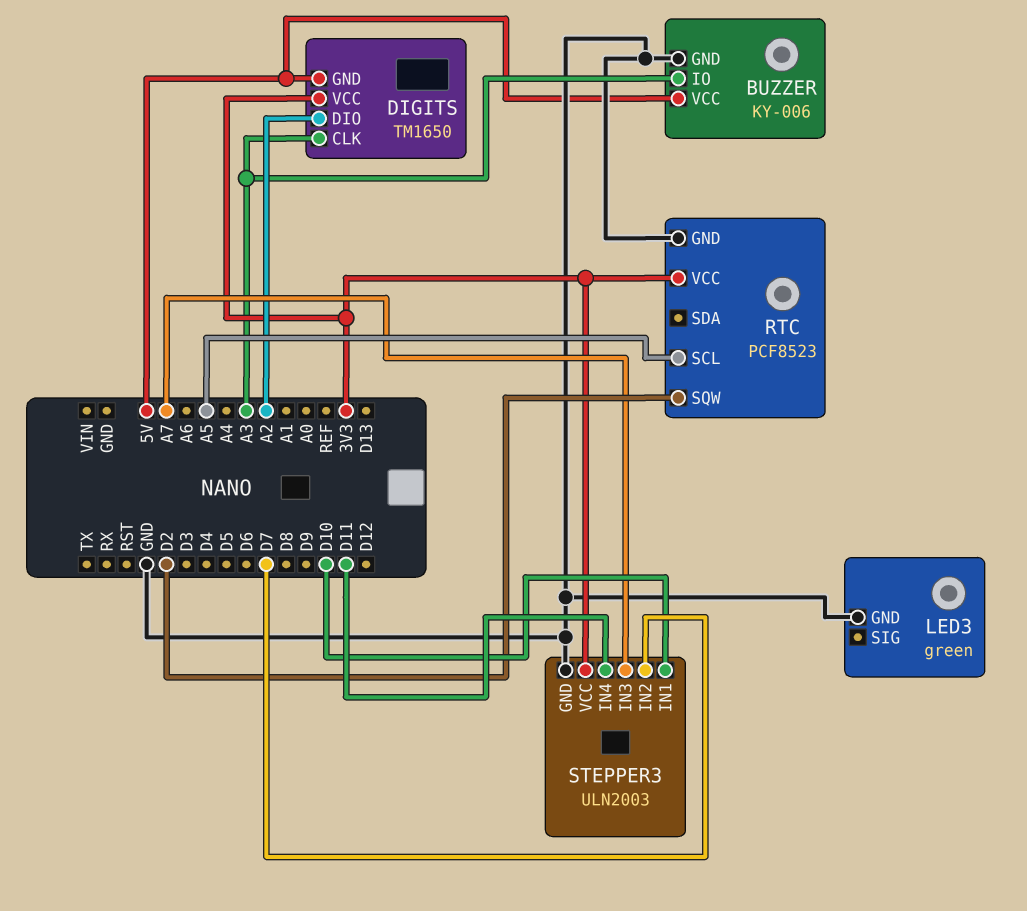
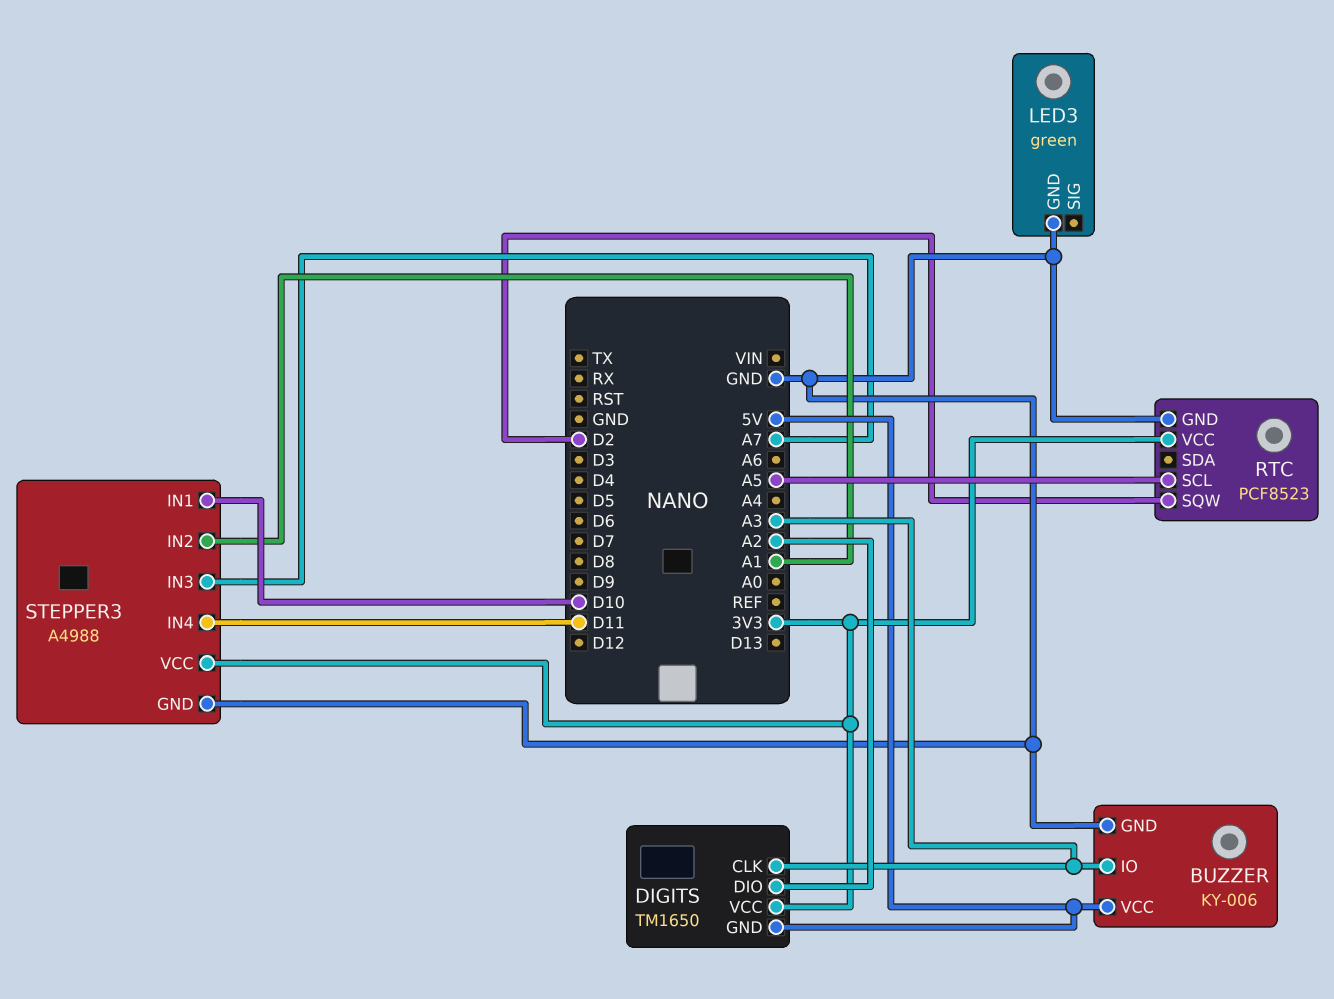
STEPPER3: ULN2003 -> A4988
STEPPER3 pin IN2: D7 -> A1

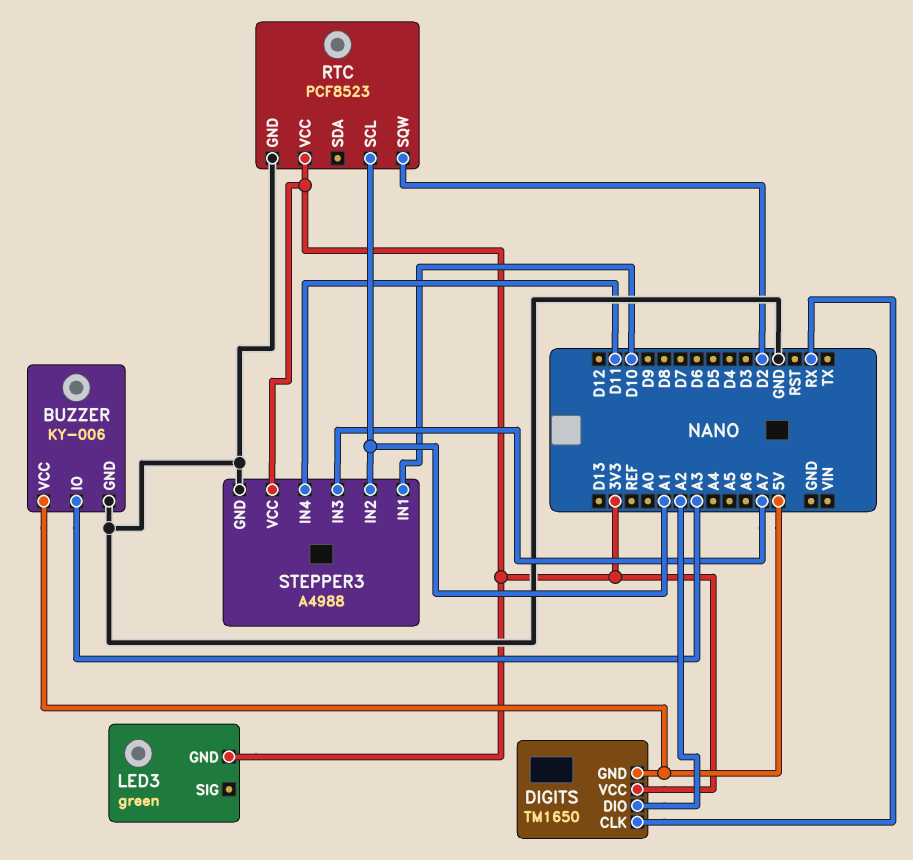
DIGITS pin CLK: A3 -> RX
LED3 pin GND: GND -> 3V3
RTC pin SCL: A5 -> A1

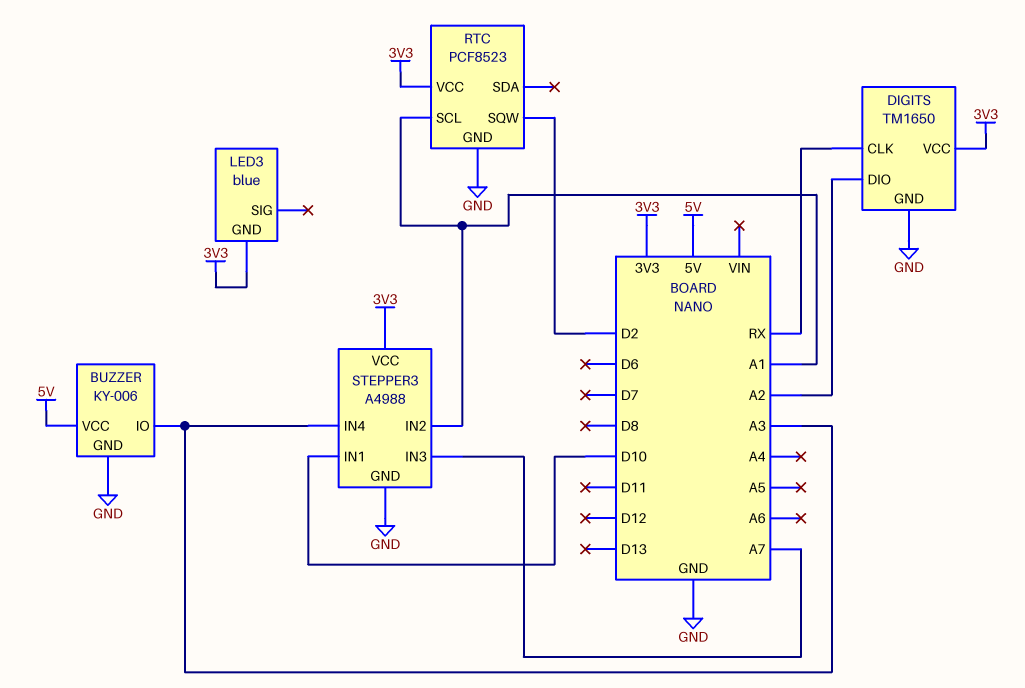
DIGITS pin GND: 5V -> GND
LED3: green -> blue
STEPPER3 pin IN4: D11 -> A3

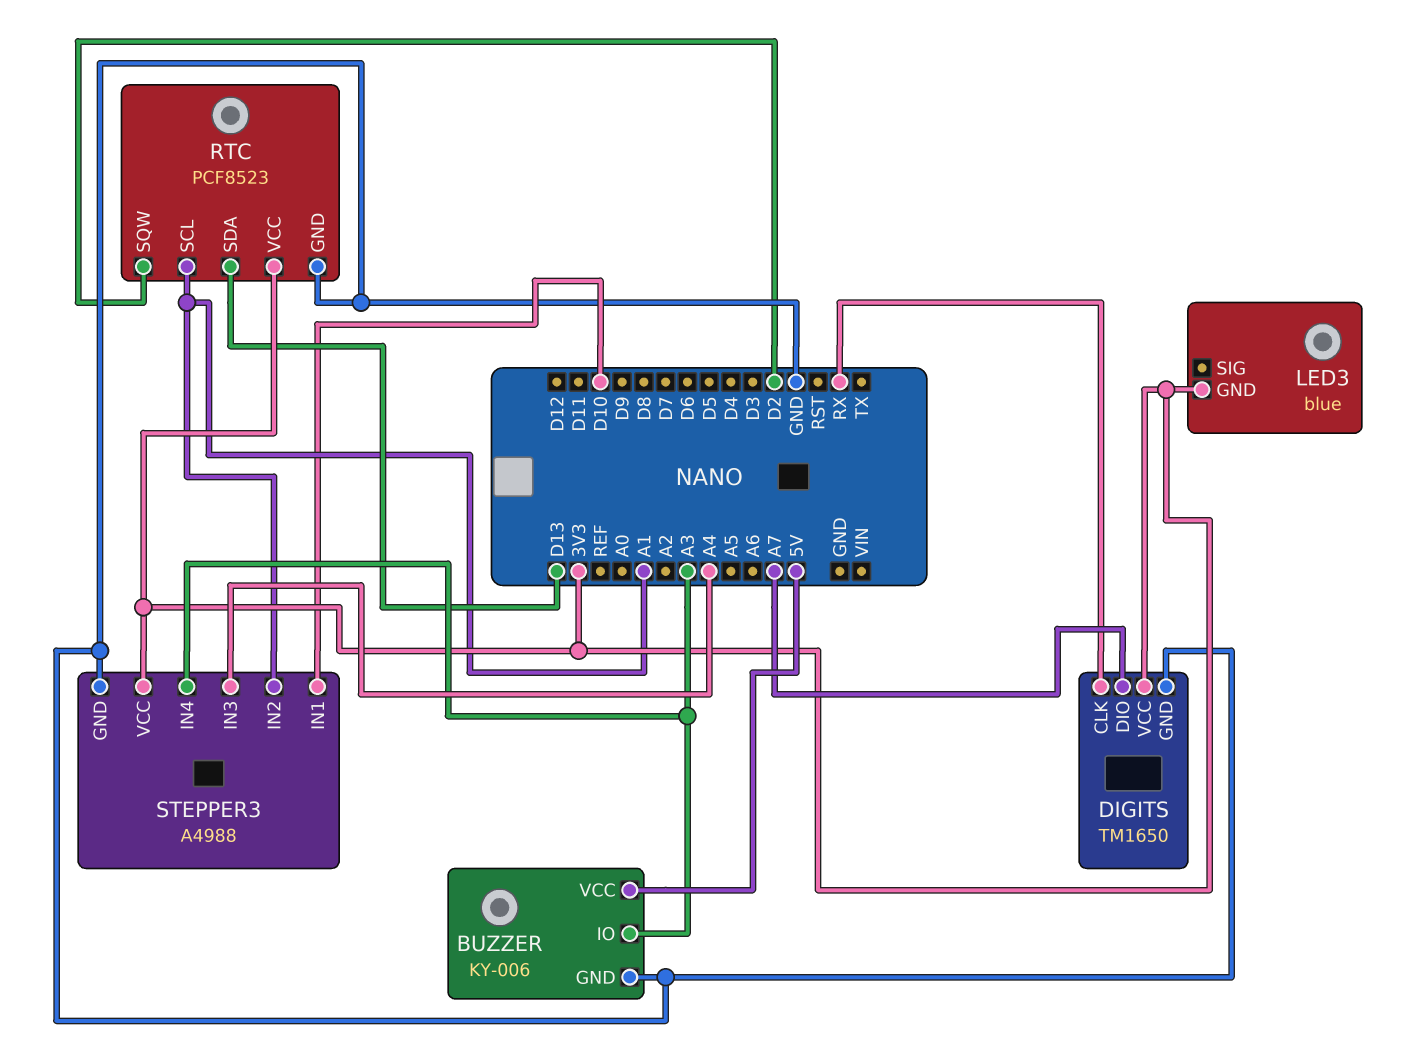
DIGITS pin DIO: A2 -> A7
RTC pin SDA: none -> D13
STEPPER3 pin IN3: A7 -> A4

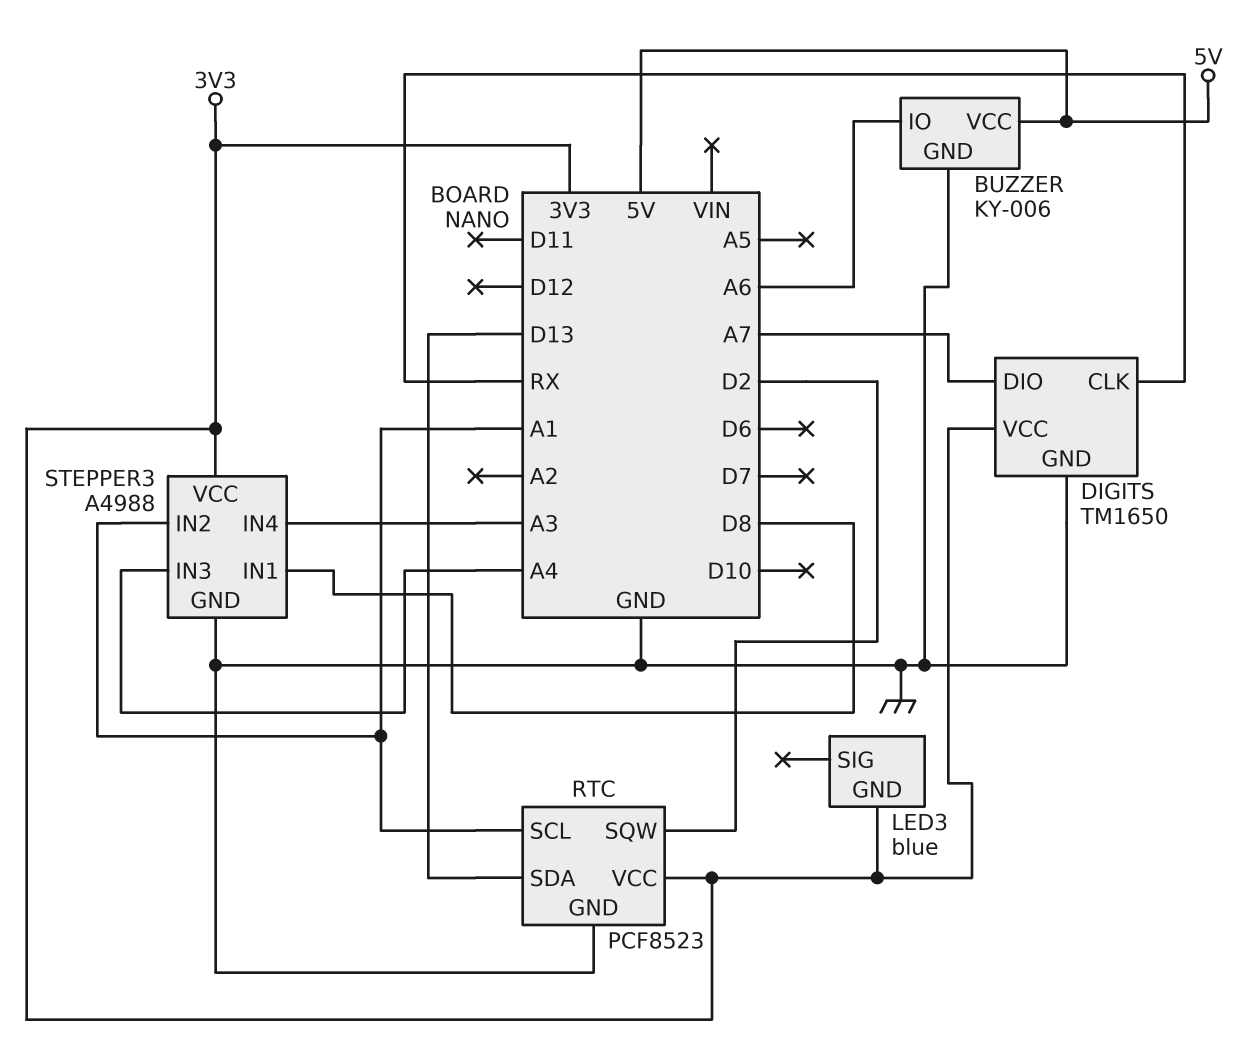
BUZZER pin IO: A3 -> A6
STEPPER3 pin IN1: D10 -> D8

